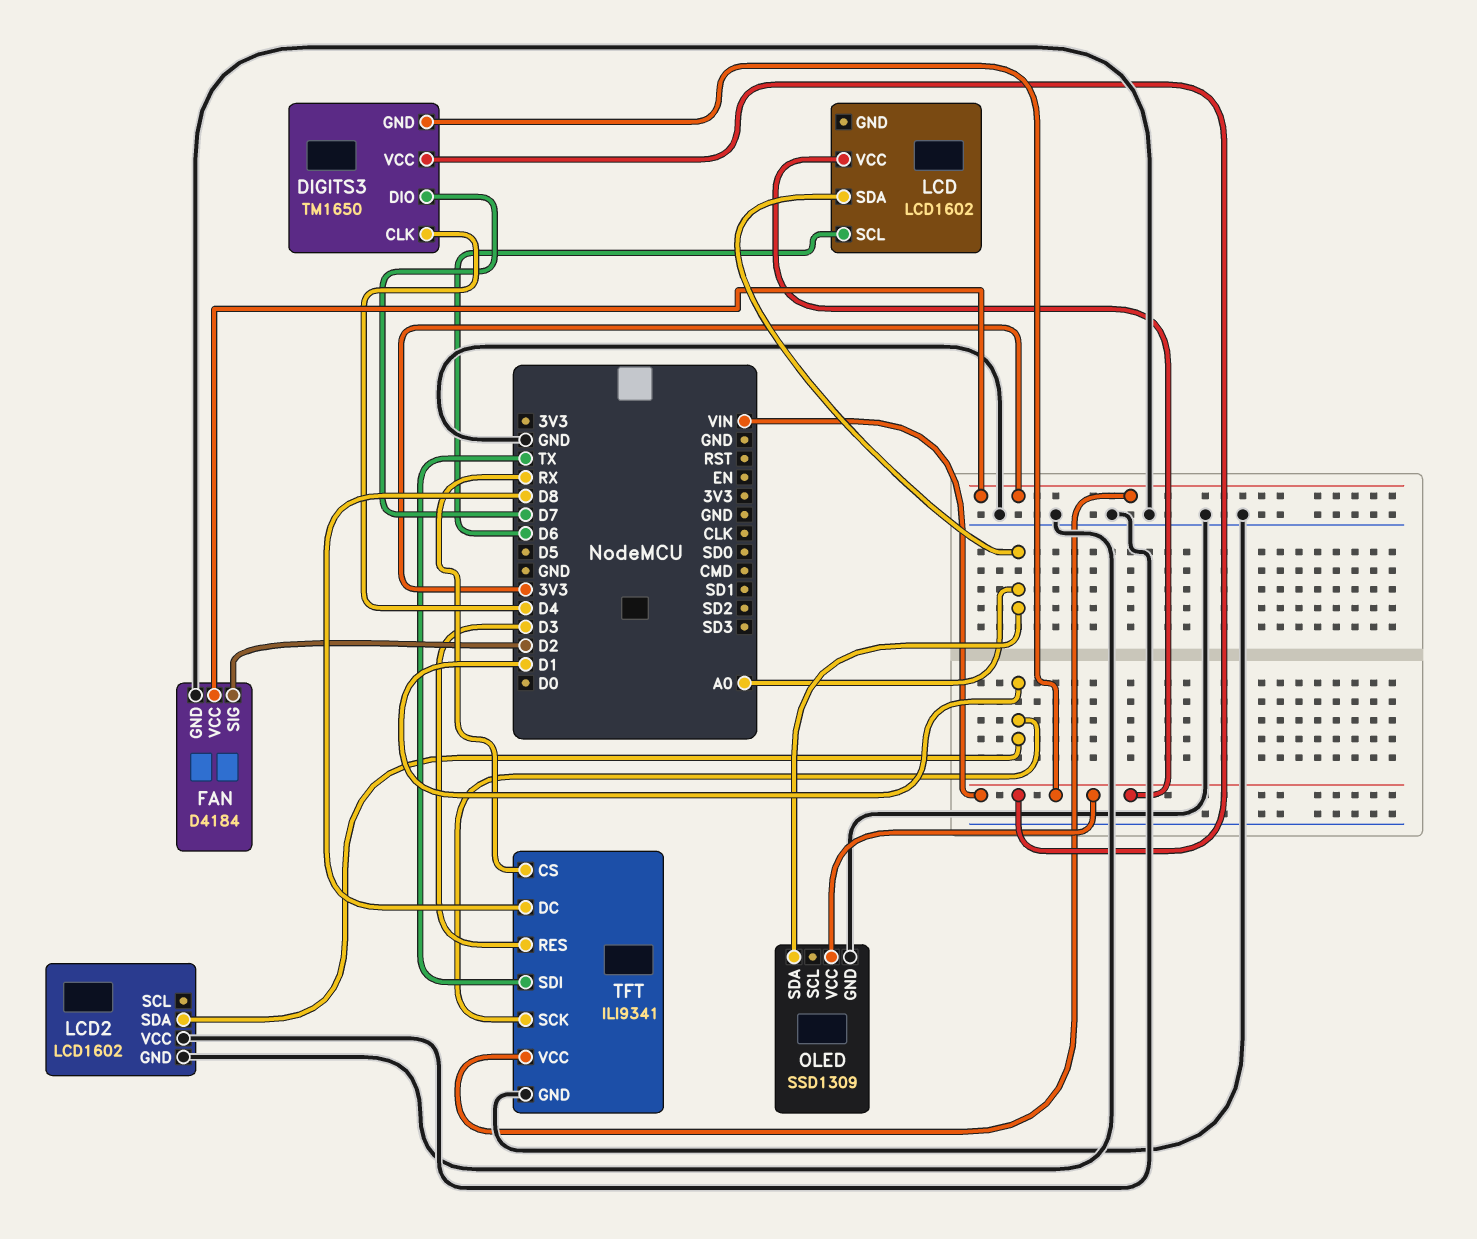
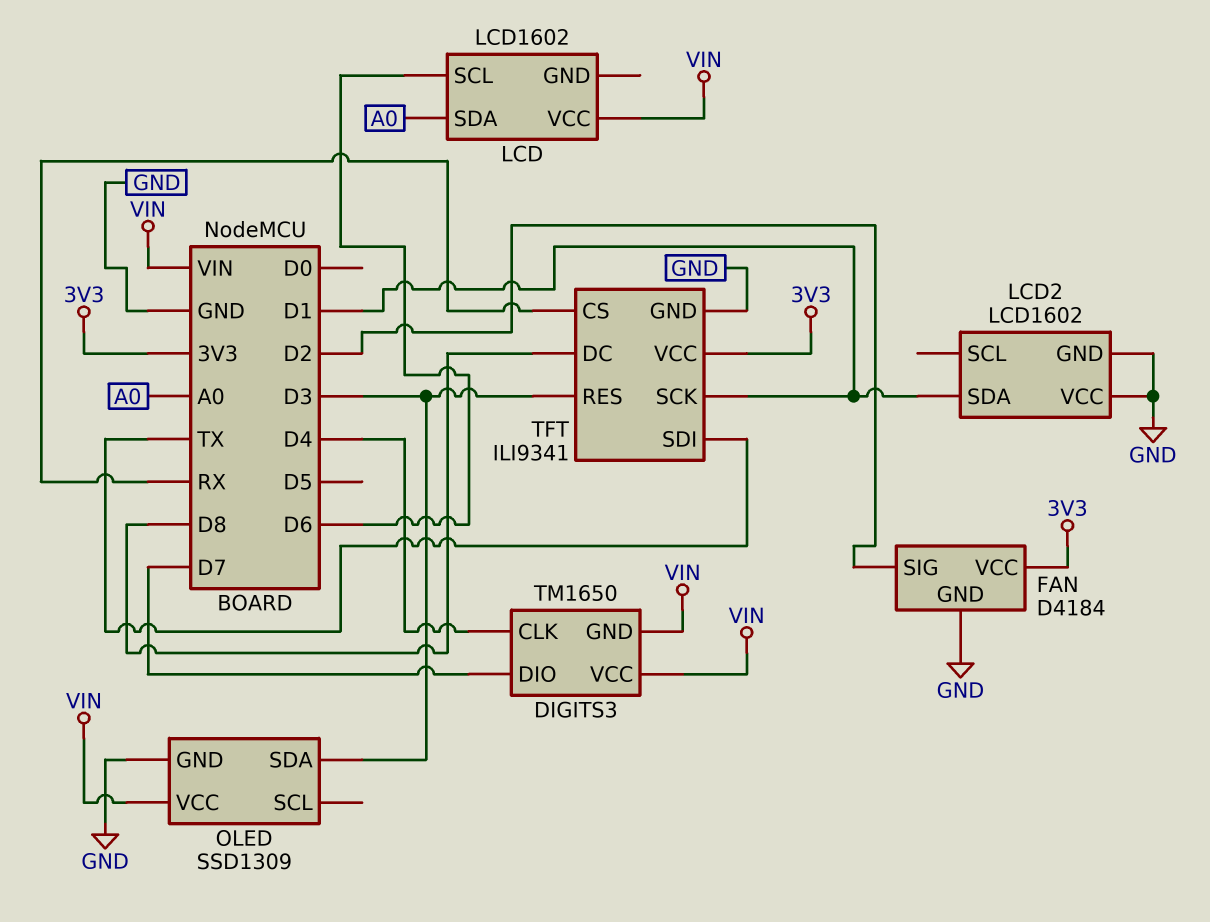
OLED pin SDA: A0 -> D3

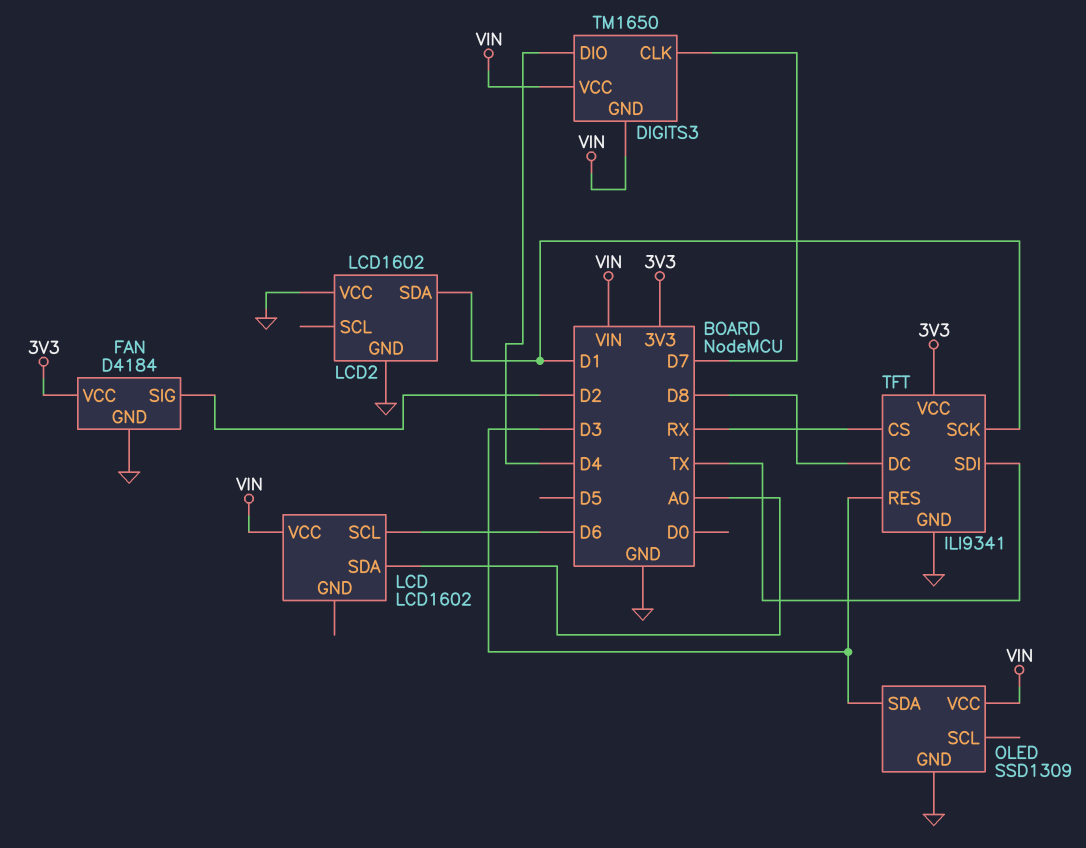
DIGITS3 pin CLK: D4 -> D7
DIGITS3 pin DIO: D7 -> D4

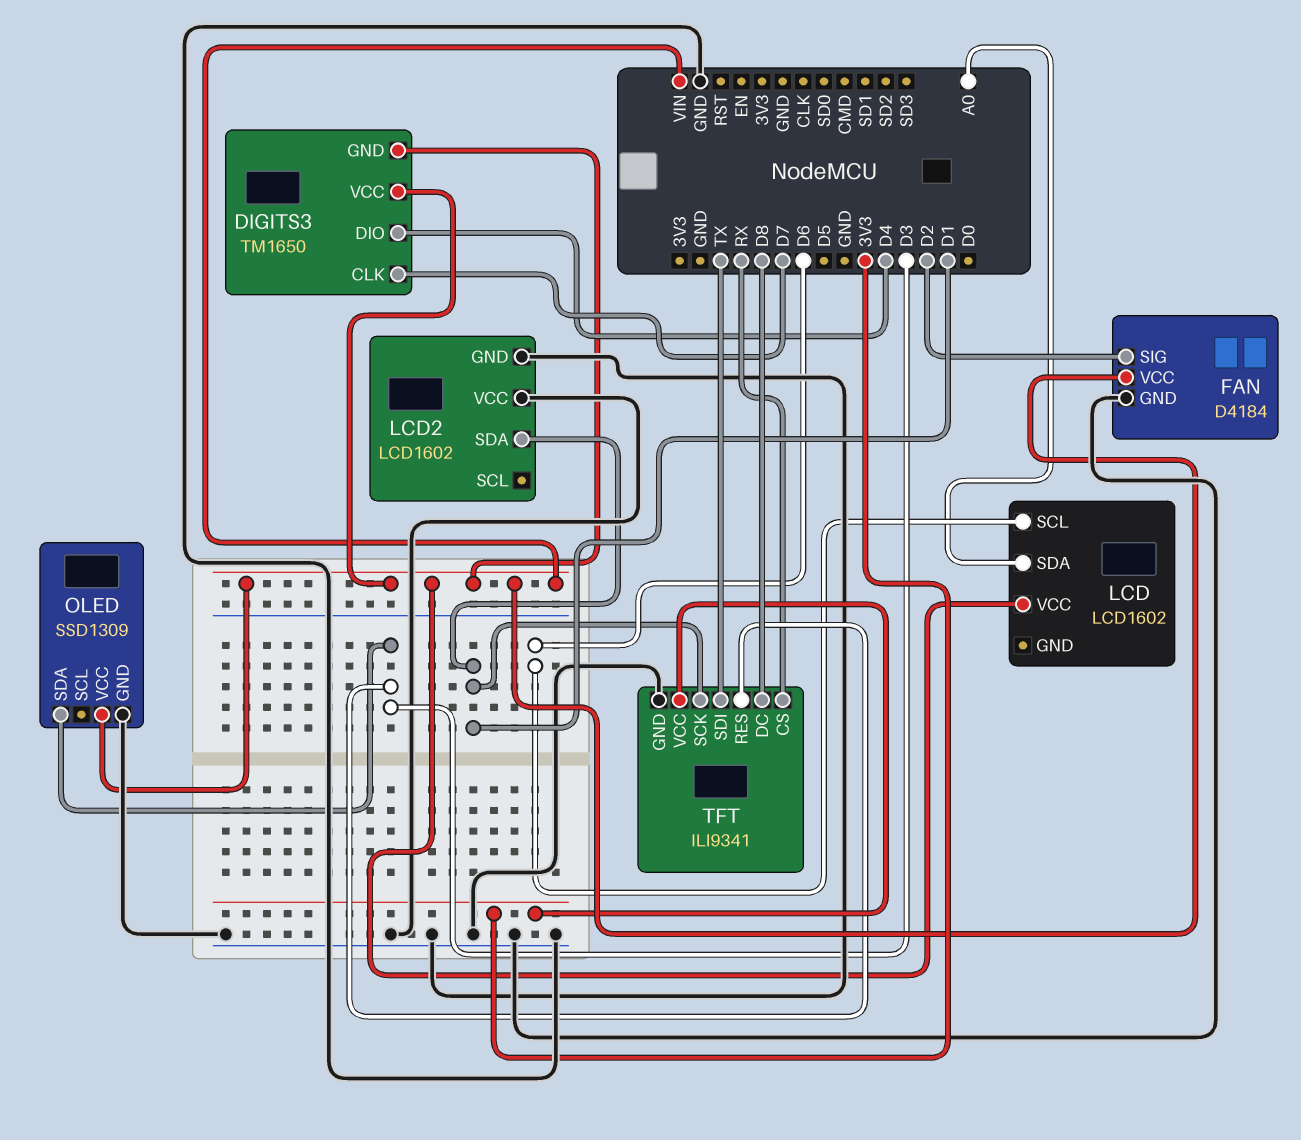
FAN pin VCC: 3V3 -> VIN

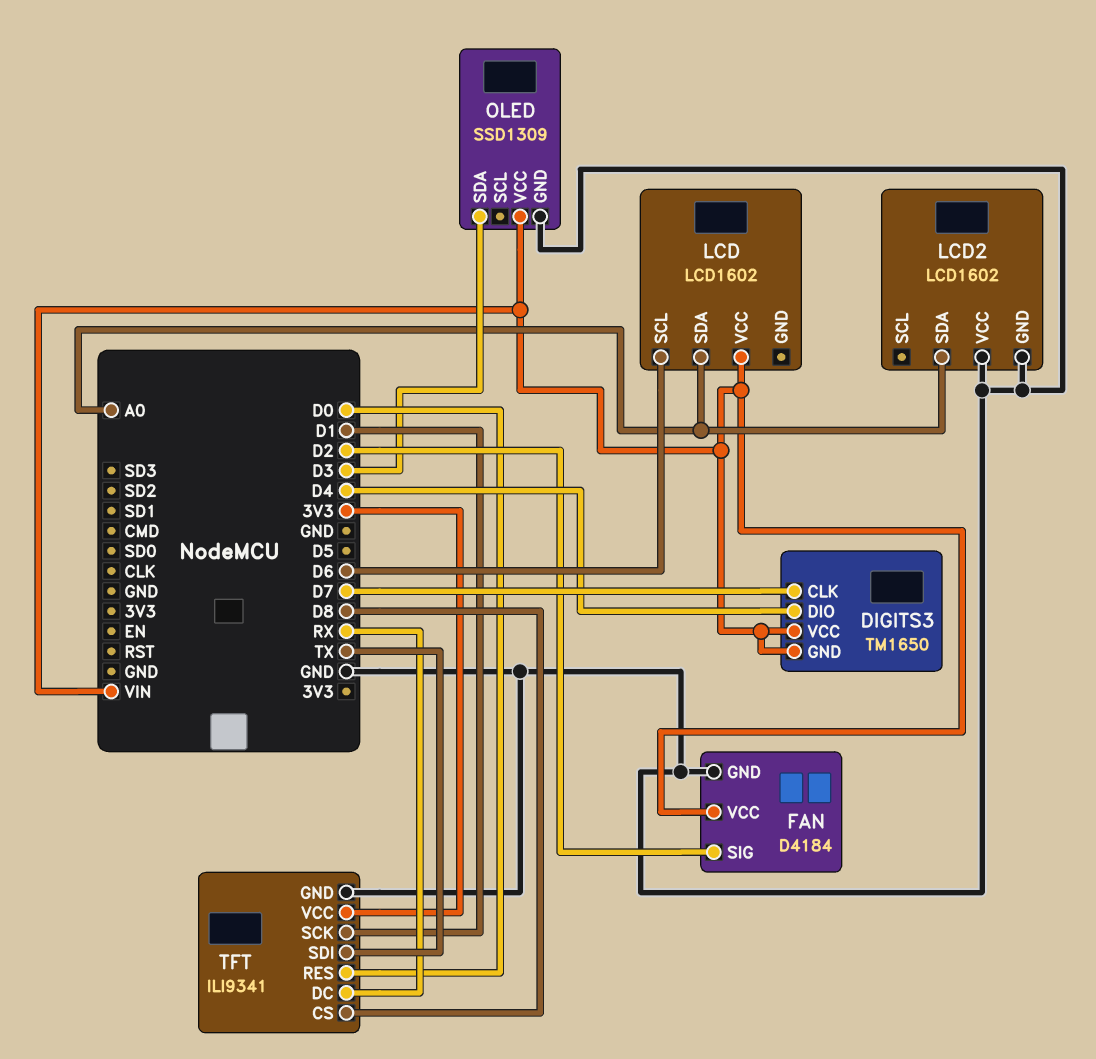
LCD2 pin SDA: D1 -> A0
TFT pin CS: RX -> D8
TFT pin DC: D8 -> RX
TFT pin RES: D3 -> D0

